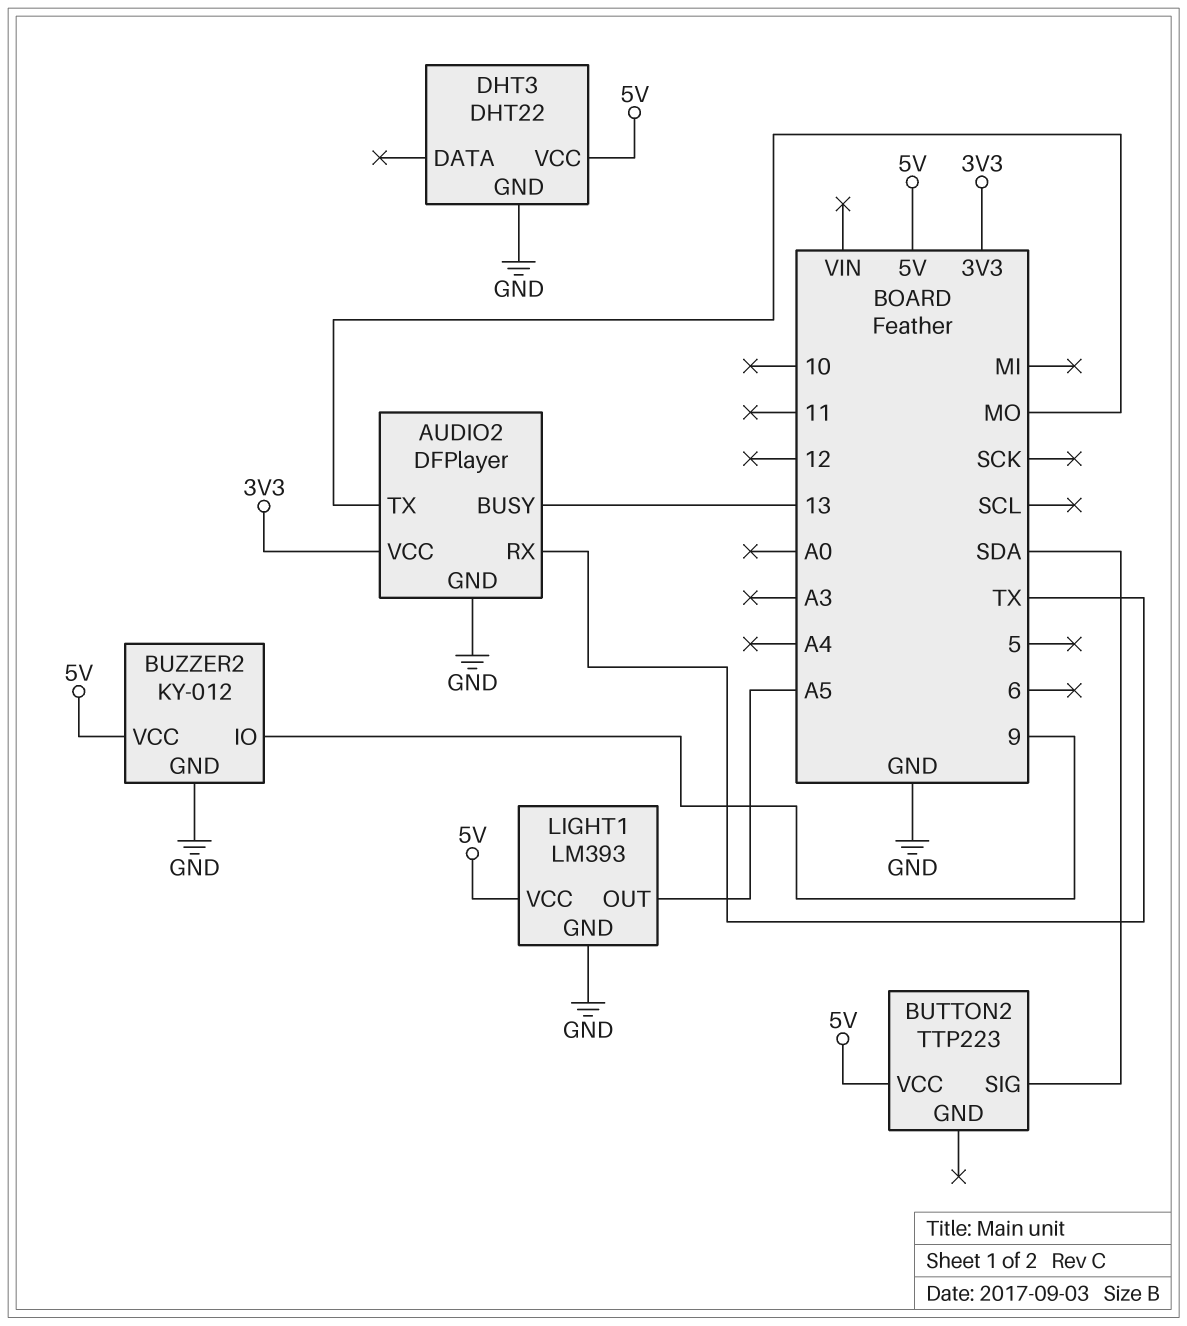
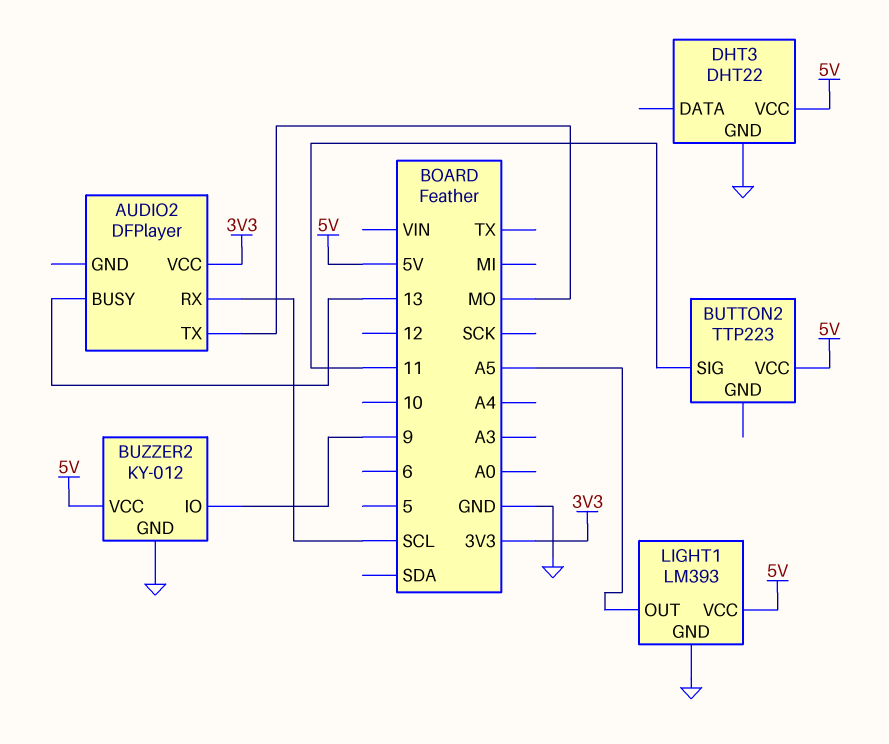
AUDIO2 pin GND: GND -> none
AUDIO2 pin RX: TX -> SCL
BUTTON2 pin SIG: SDA -> 11

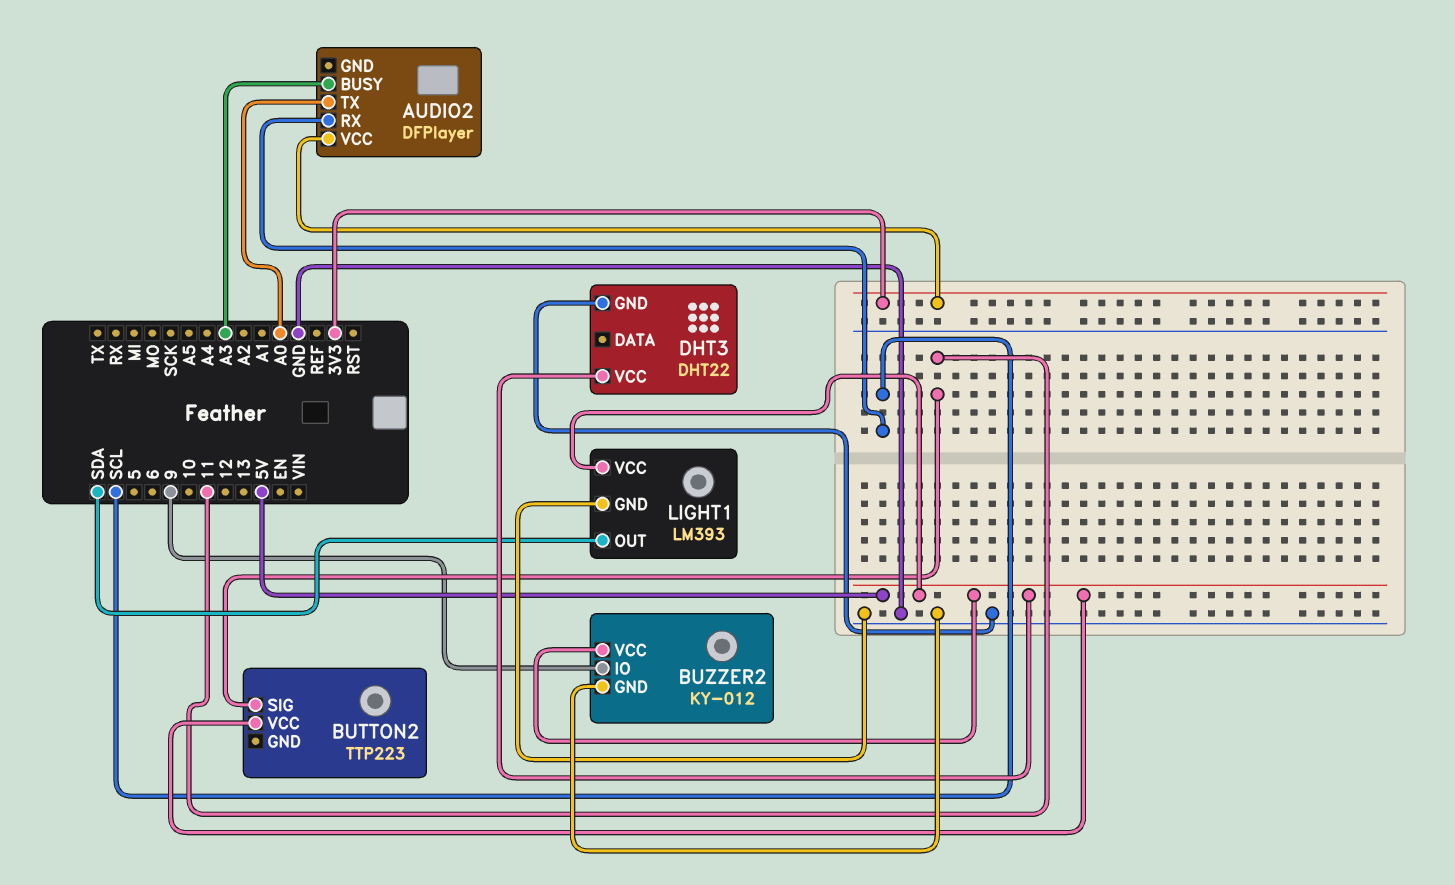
AUDIO2 pin BUSY: 13 -> A3
AUDIO2 pin TX: MO -> A0
LIGHT1 pin OUT: A5 -> SDA

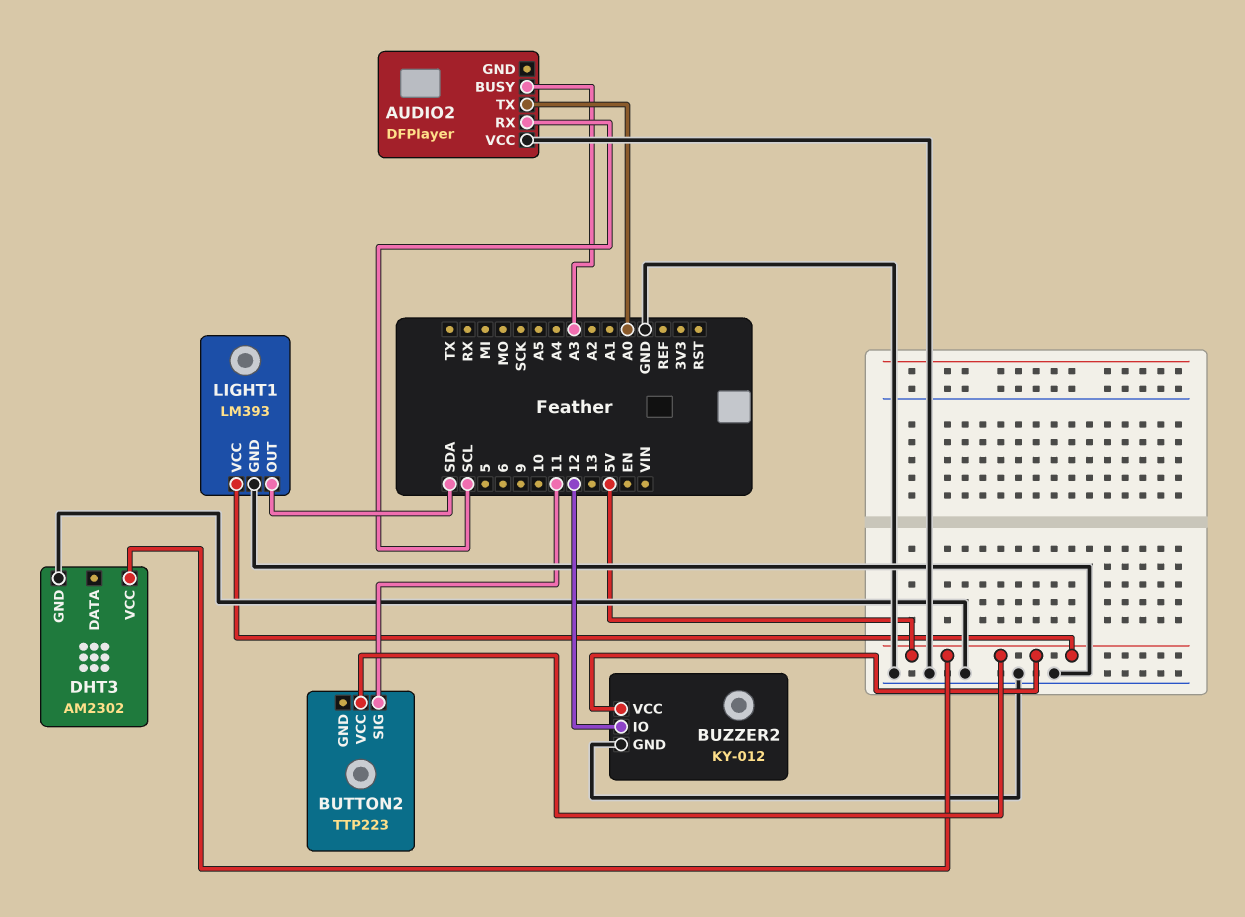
AUDIO2 pin VCC: 3V3 -> GND
BUZZER2 pin IO: 9 -> 12
DHT3: DHT22 -> AM2302

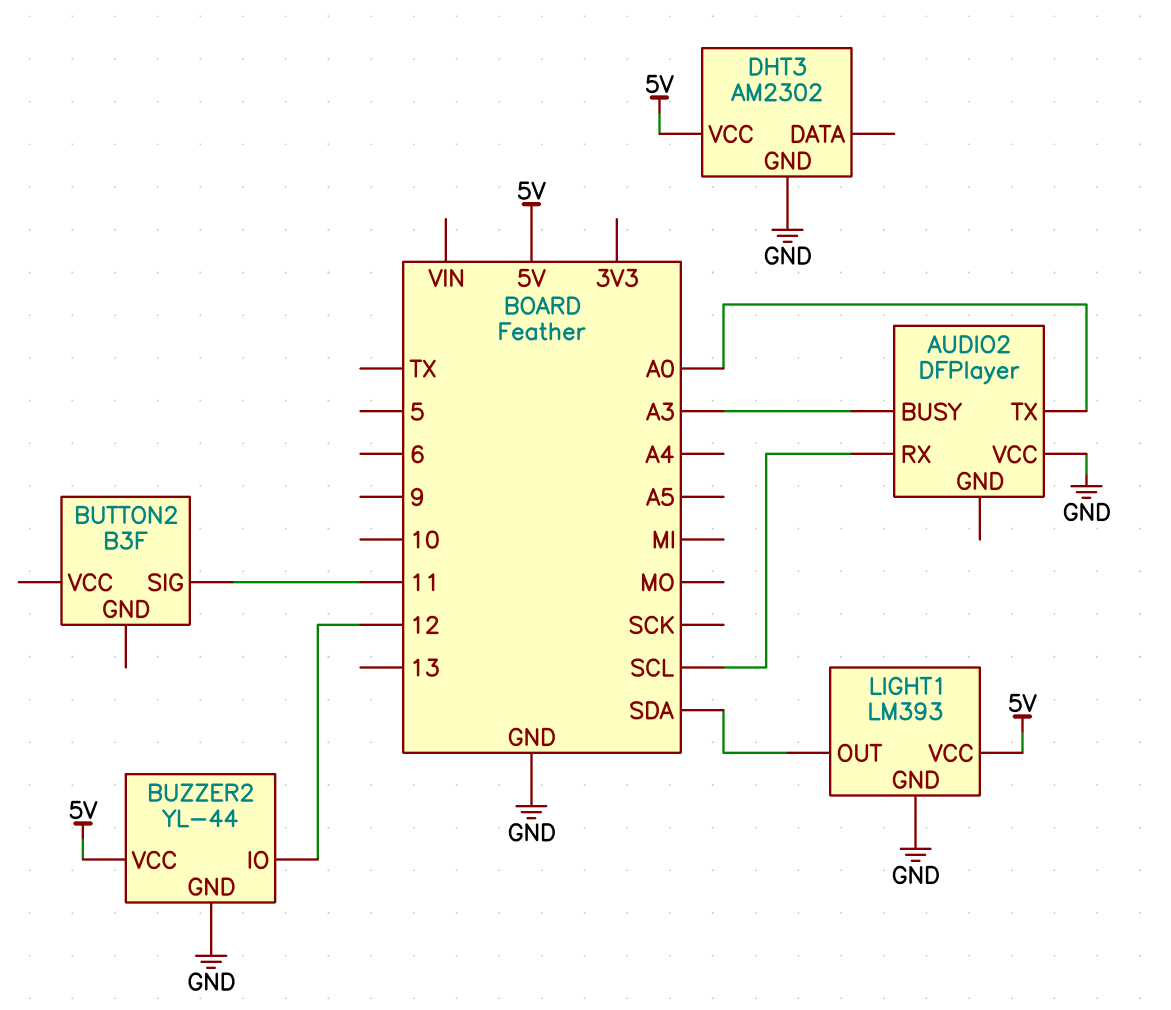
BUTTON2: TTP223 -> B3F
BUTTON2 pin VCC: 5V -> none
BUZZER2: KY-012 -> YL-44

